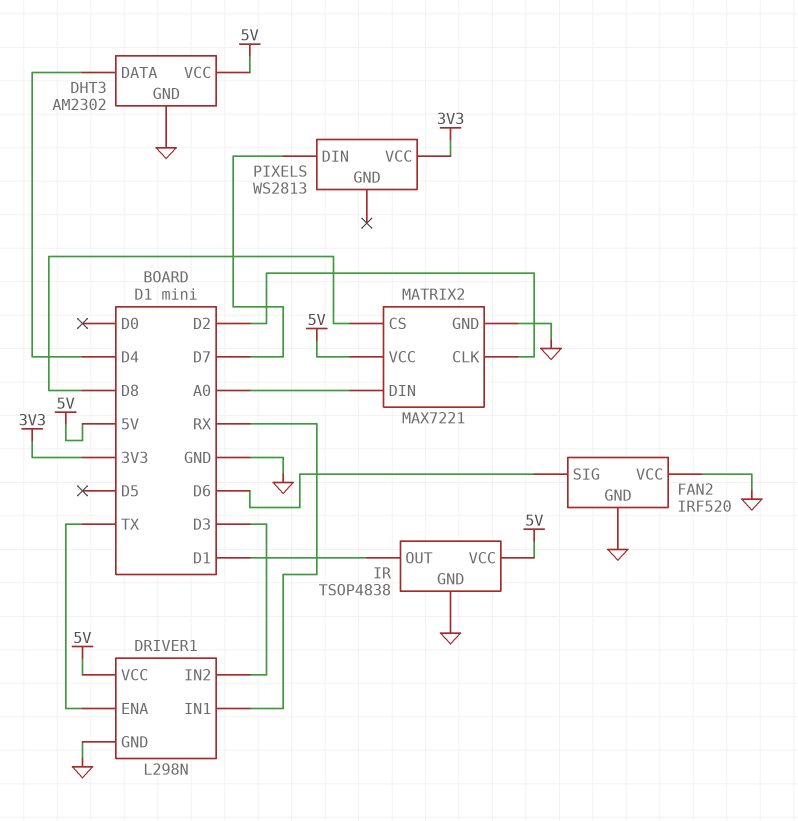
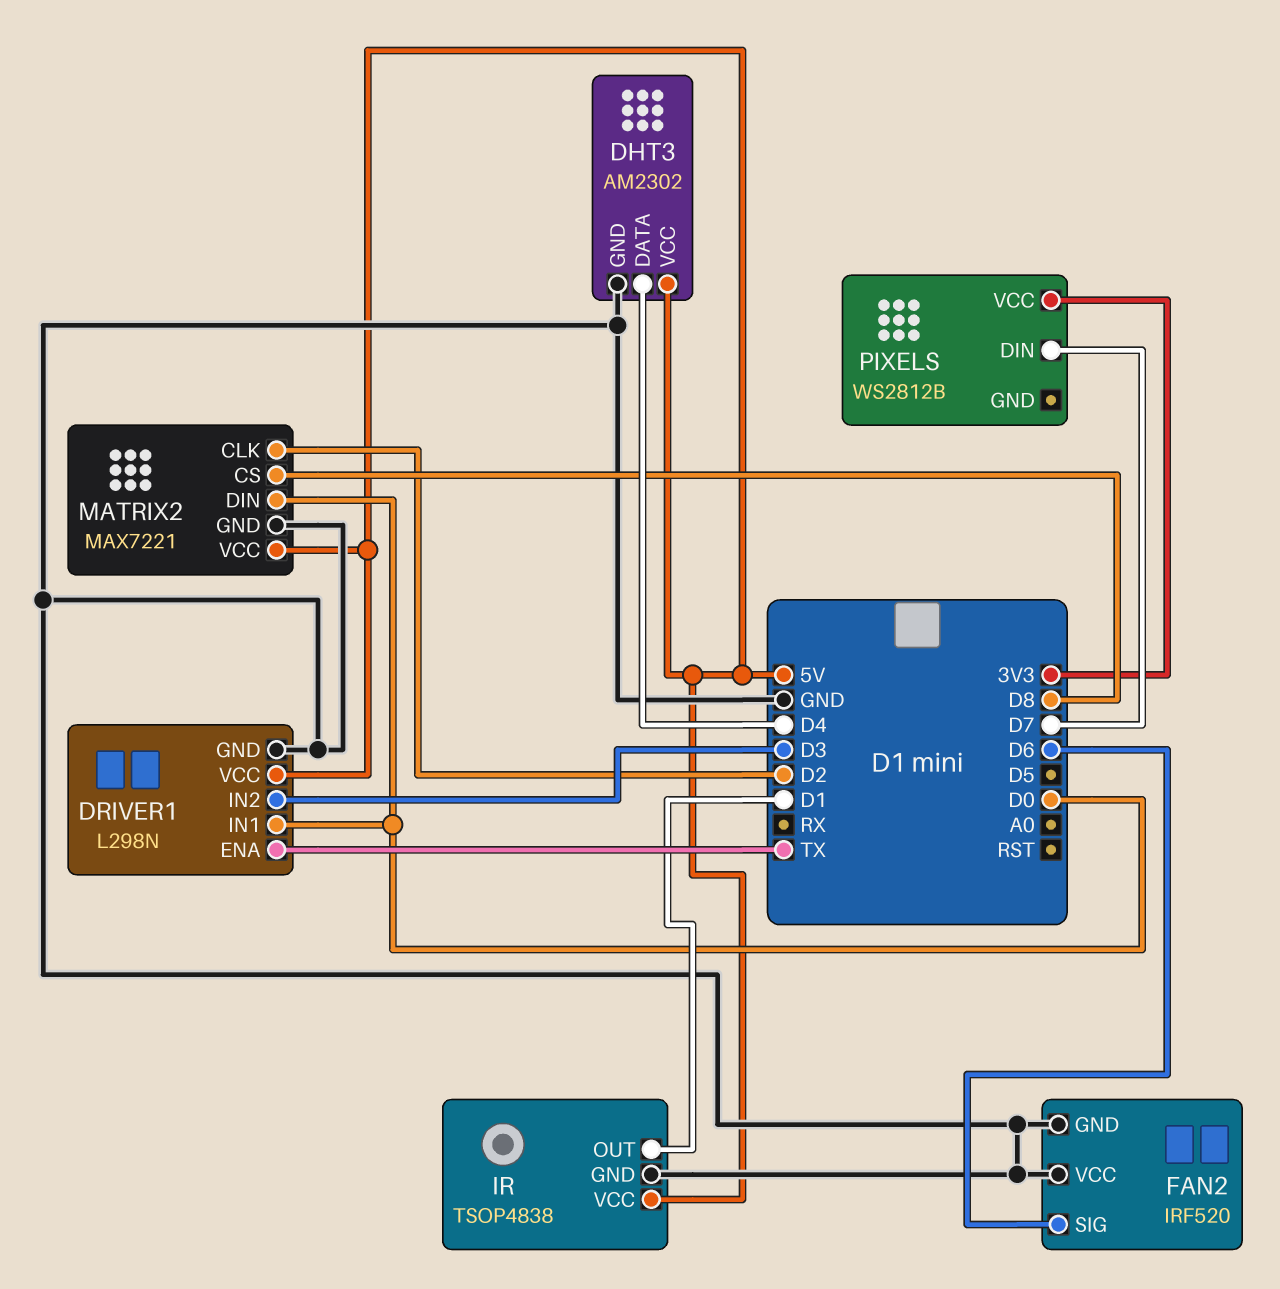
DRIVER1 pin IN1: RX -> D0
MATRIX2 pin DIN: A0 -> D0
PIXELS: WS2813 -> WS2812B

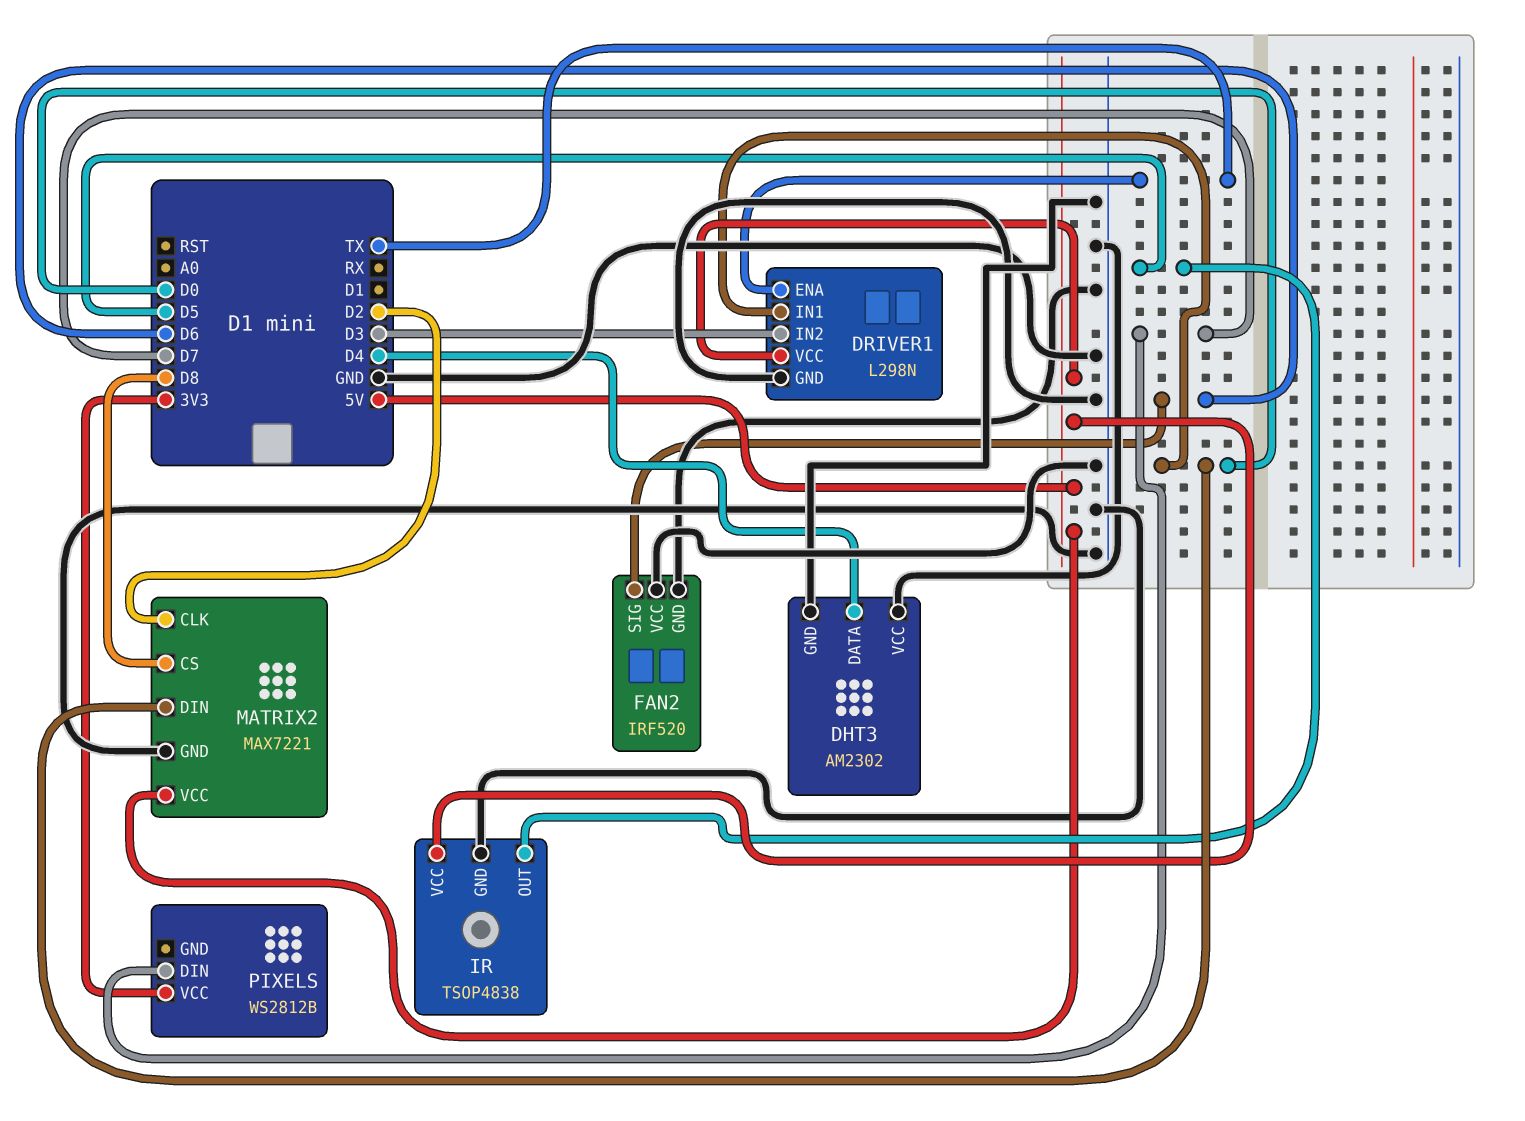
DHT3 pin VCC: 5V -> GND
IR pin OUT: D1 -> D5

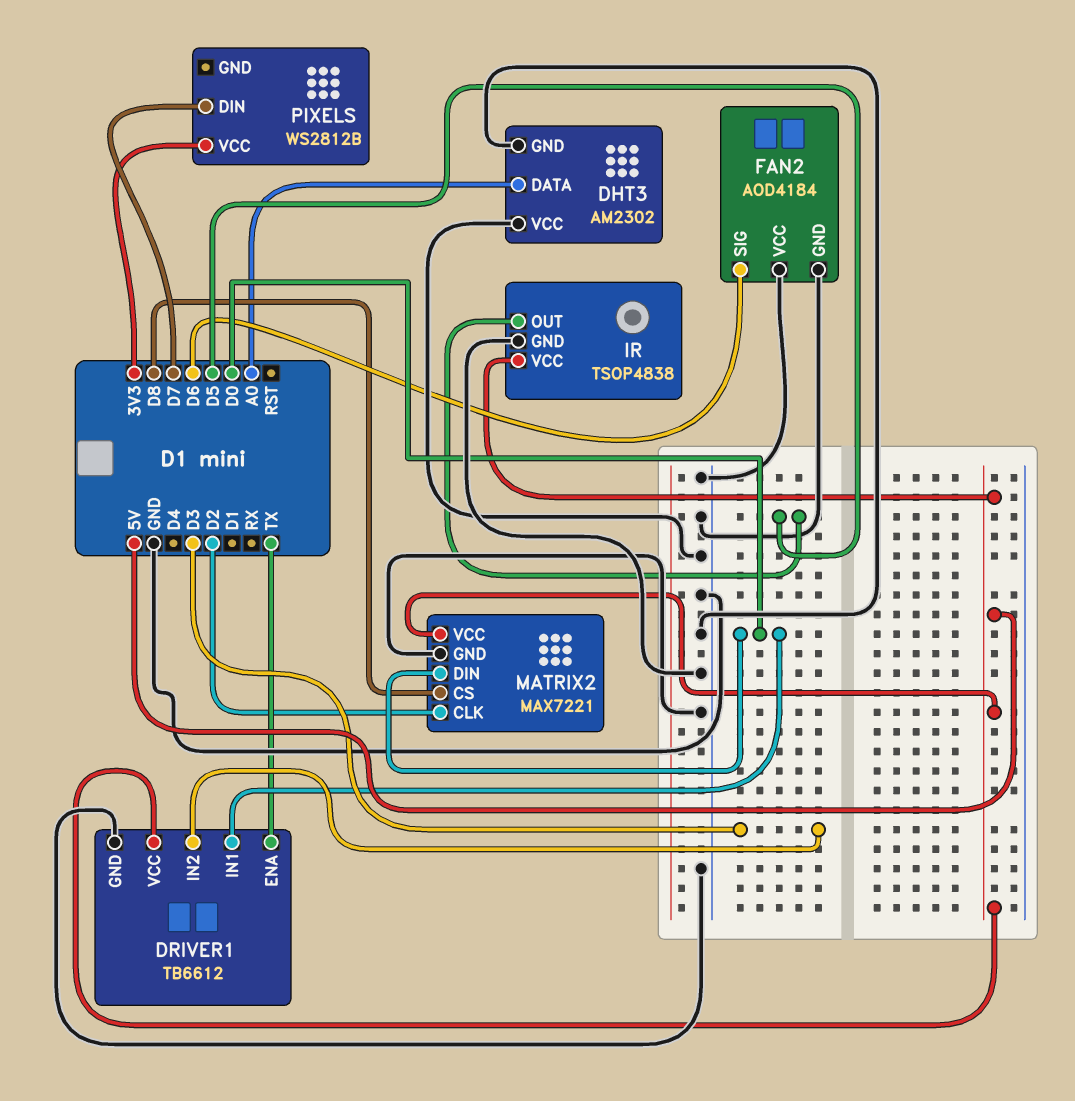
DHT3 pin DATA: D4 -> A0
DRIVER1: L298N -> TB6612
FAN2: IRF520 -> AOD4184

